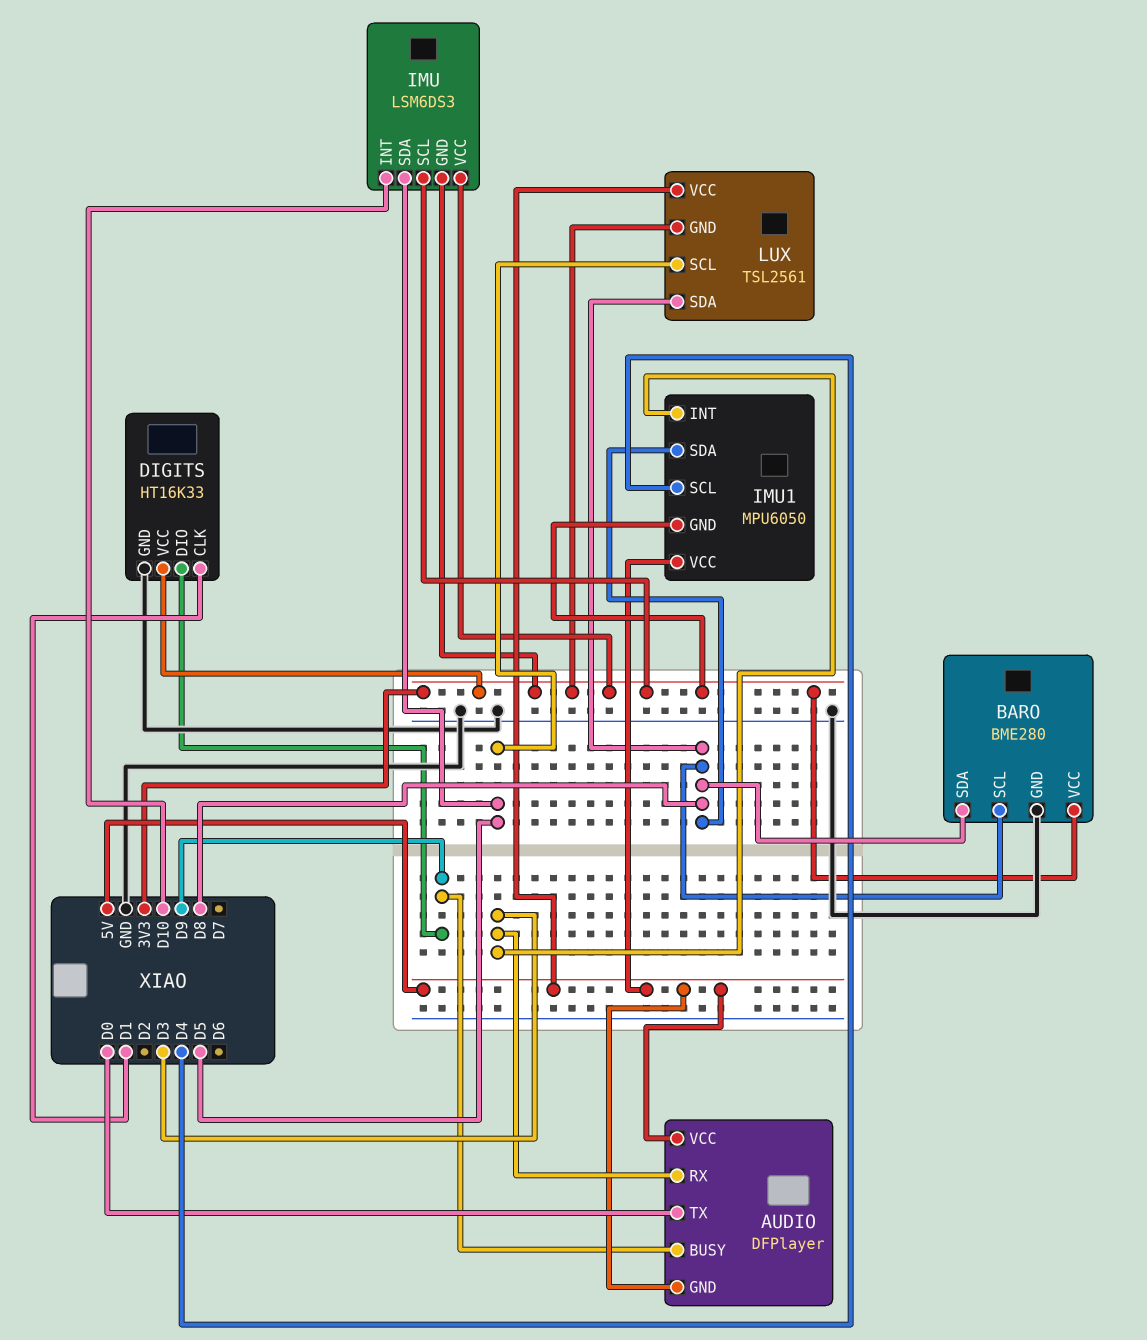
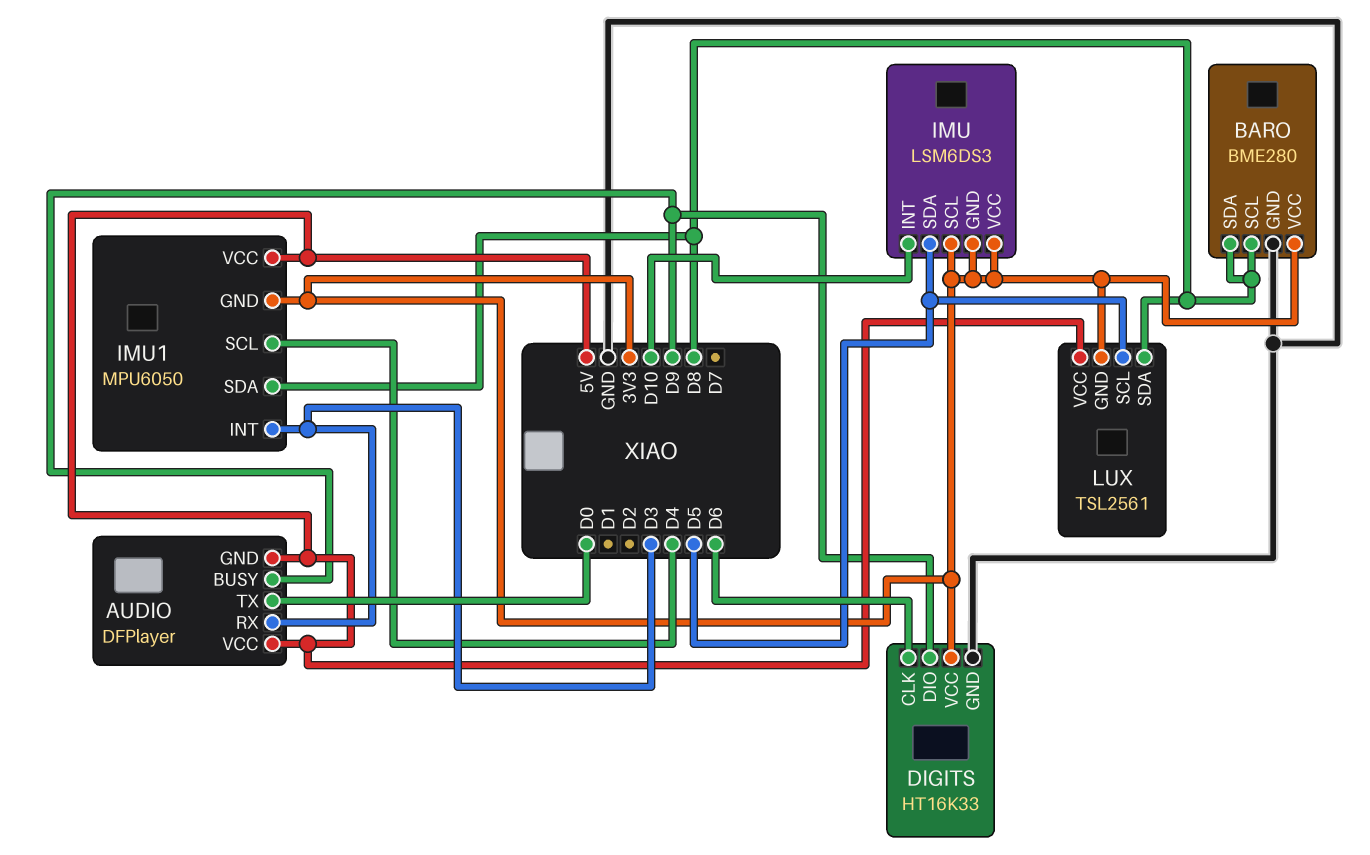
DIGITS pin CLK: D1 -> D6

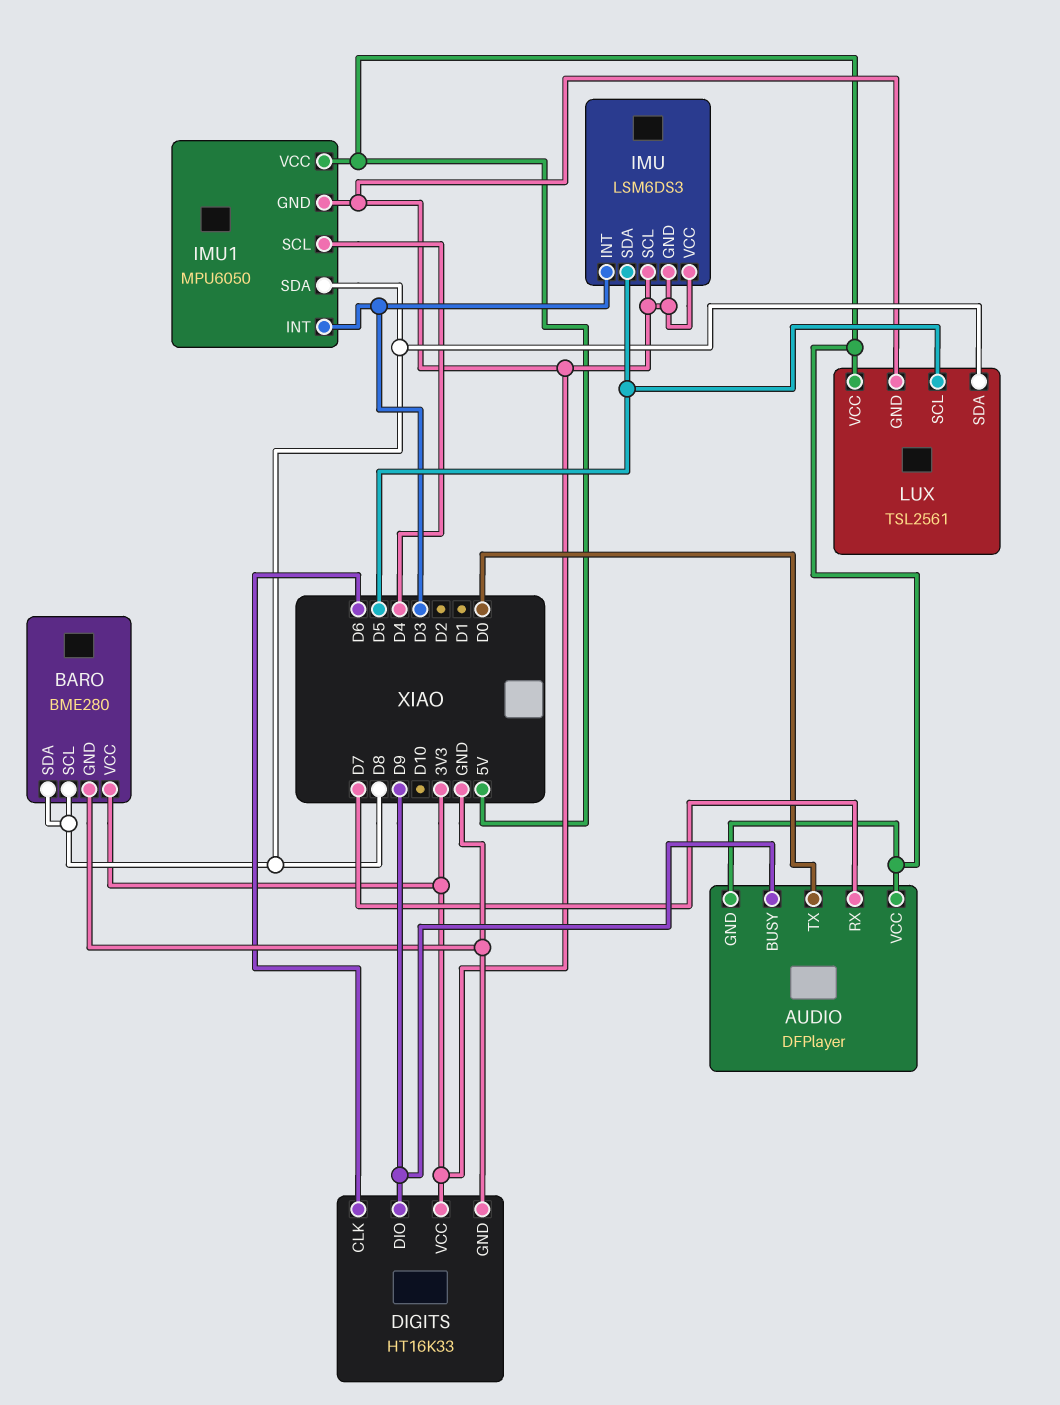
AUDIO pin RX: D3 -> D7
IMU pin INT: D10 -> D3

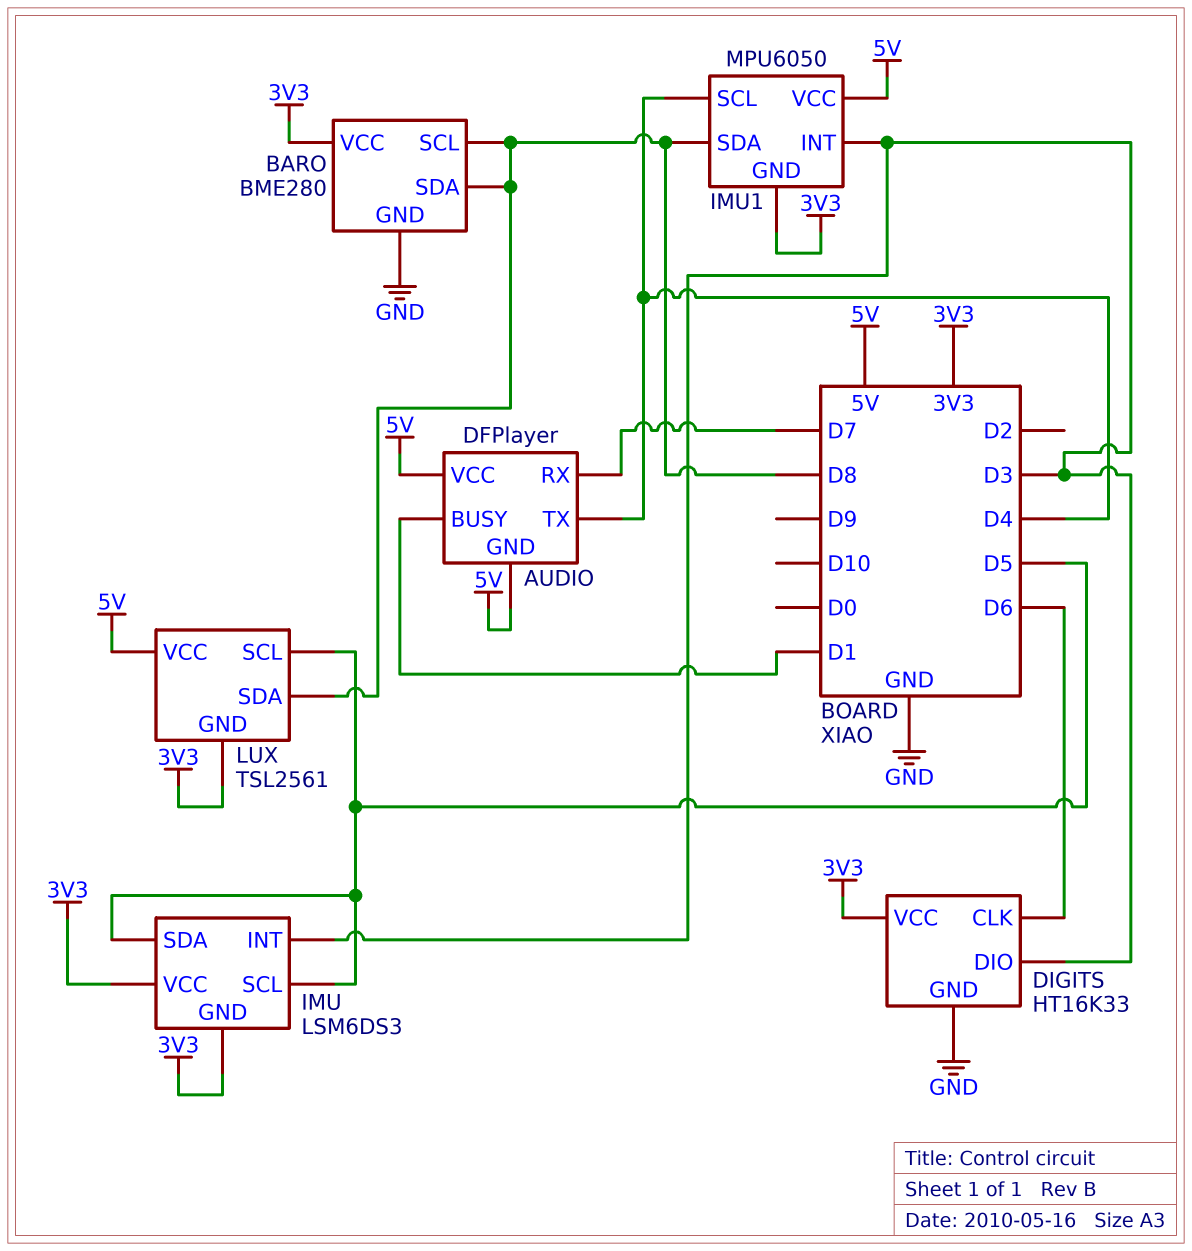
AUDIO pin BUSY: D9 -> D1
AUDIO pin TX: D0 -> D4
DIGITS pin DIO: D9 -> D3
IMU pin SCL: 3V3 -> D5

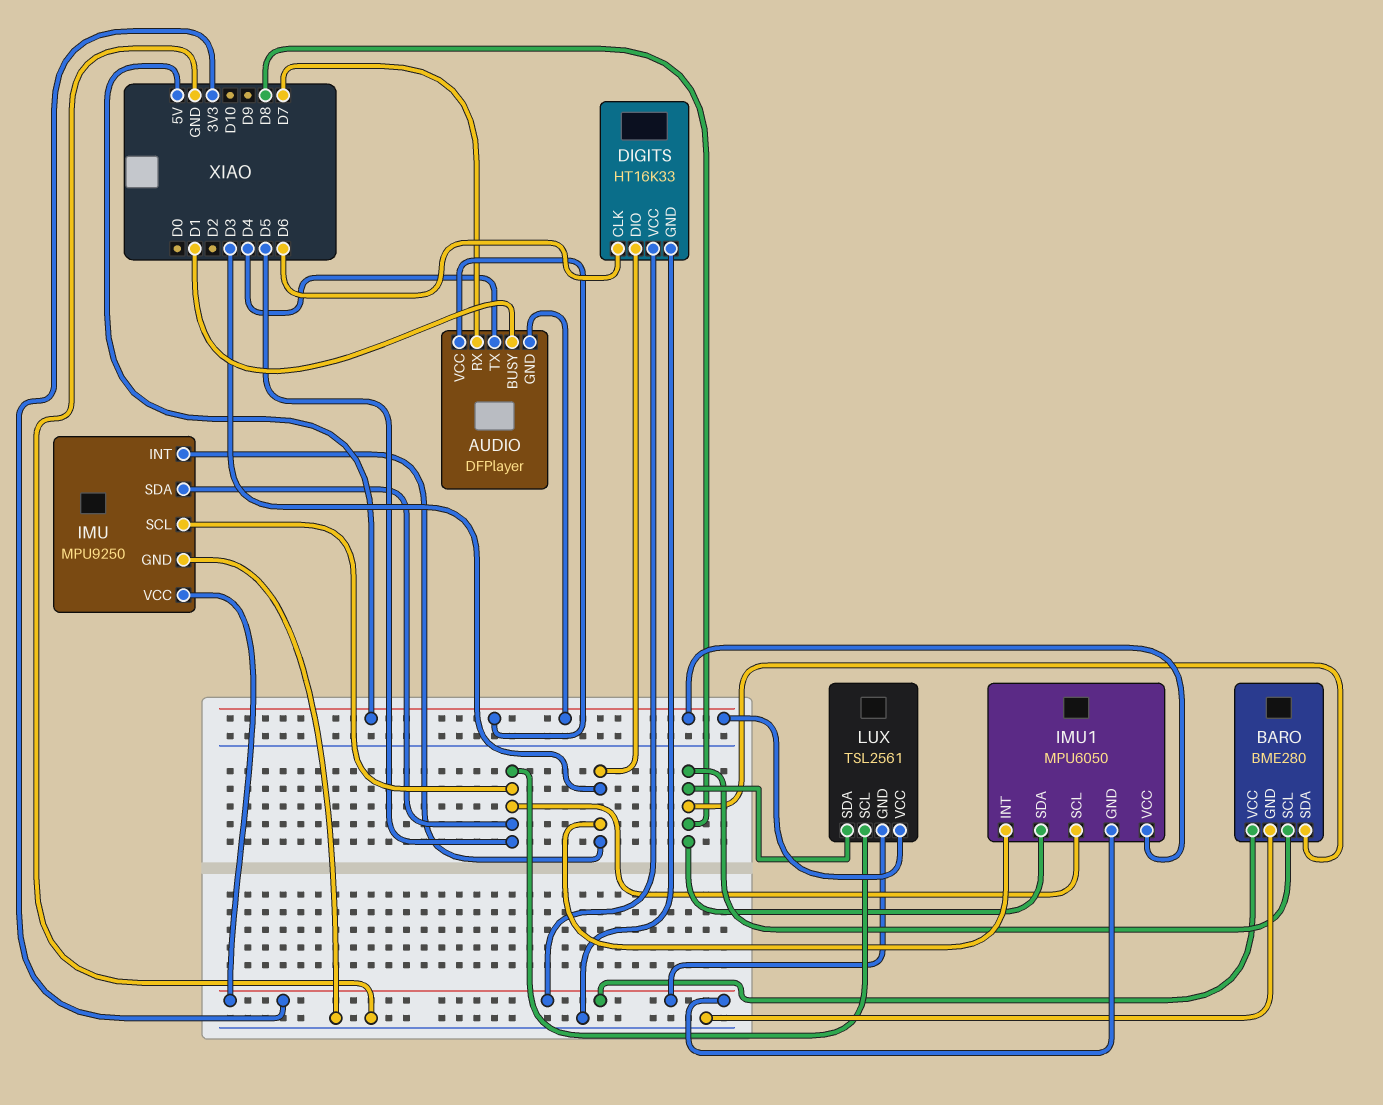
IMU: LSM6DS3 -> MPU9250
IMU pin GND: 3V3 -> GND
IMU1 pin SCL: D4 -> D5

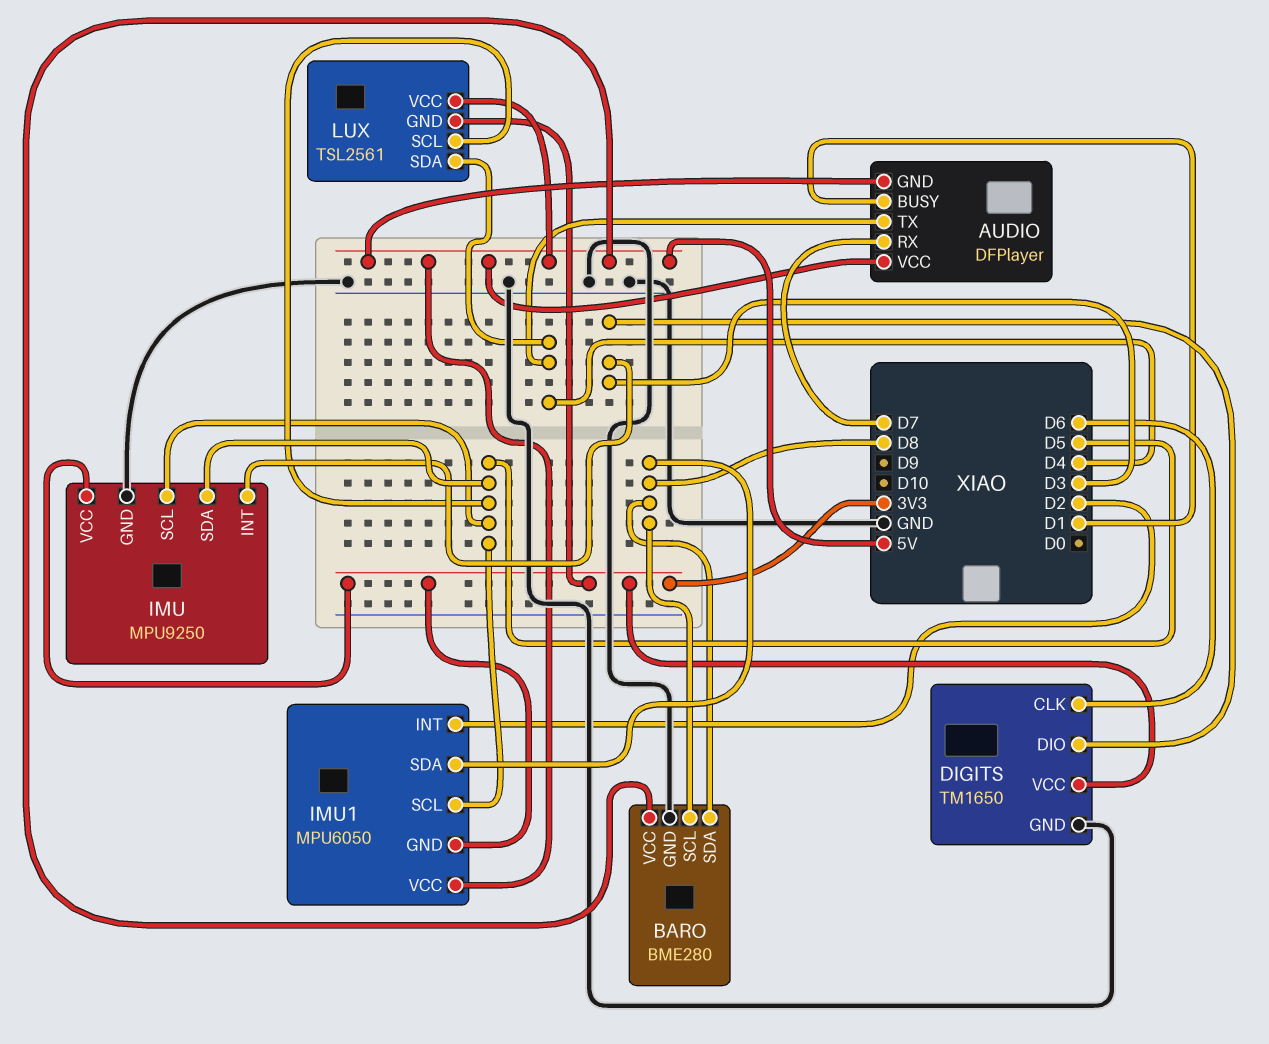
BARO pin VCC: 3V3 -> 5V
DIGITS: HT16K33 -> TM1650
IMU1 pin INT: D3 -> D2
LUX pin SDA: D8 -> D4

